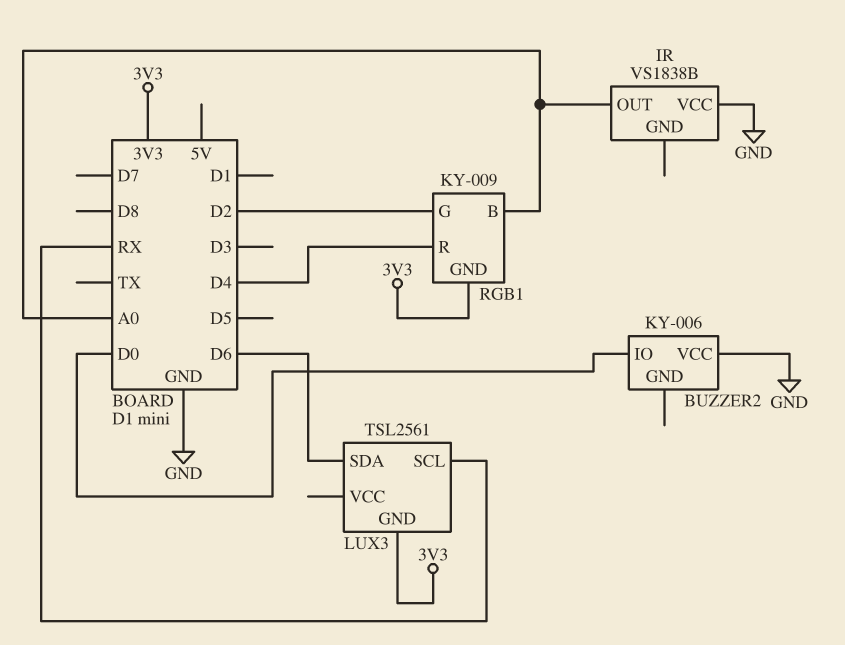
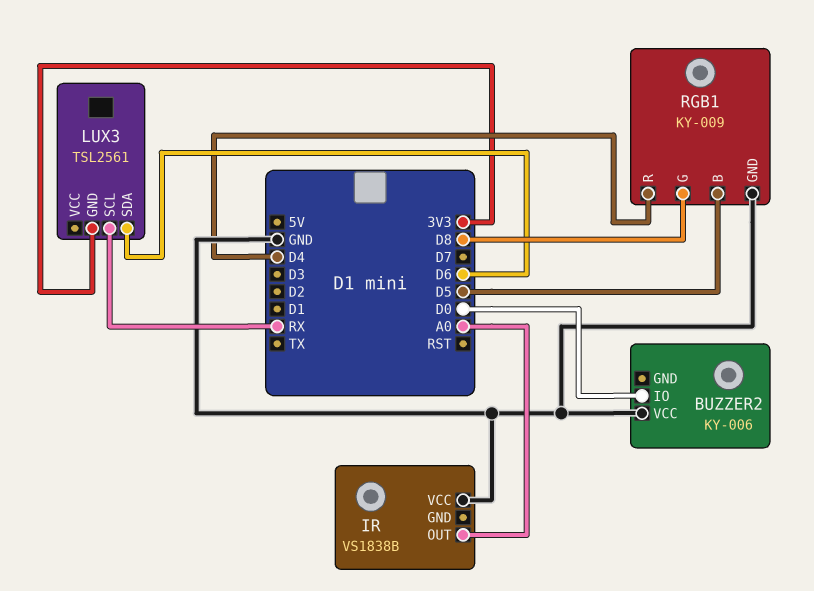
RGB1 pin B: A0 -> D5
RGB1 pin G: D2 -> D8
RGB1 pin GND: 3V3 -> GND

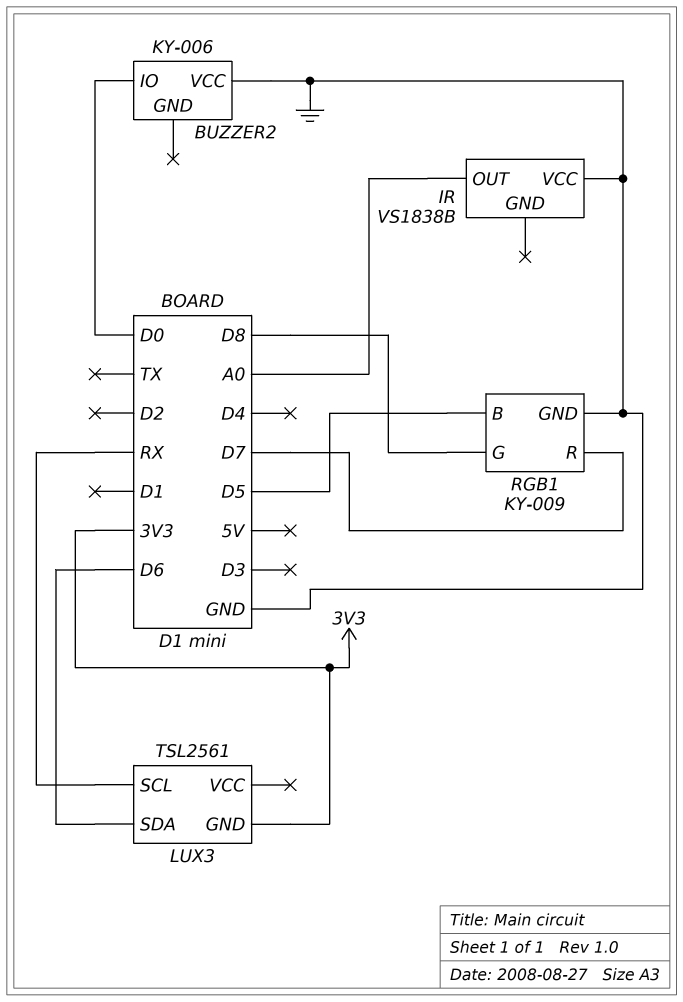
RGB1 pin R: D4 -> D7

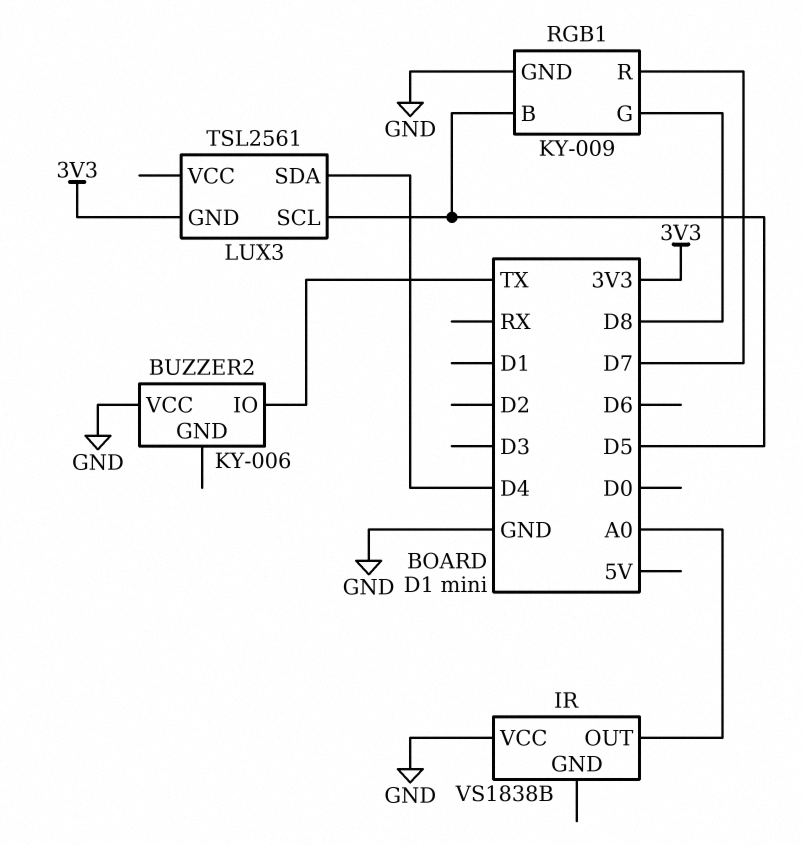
BUZZER2 pin IO: D0 -> TX
LUX3 pin SCL: RX -> D5
LUX3 pin SDA: D6 -> D4

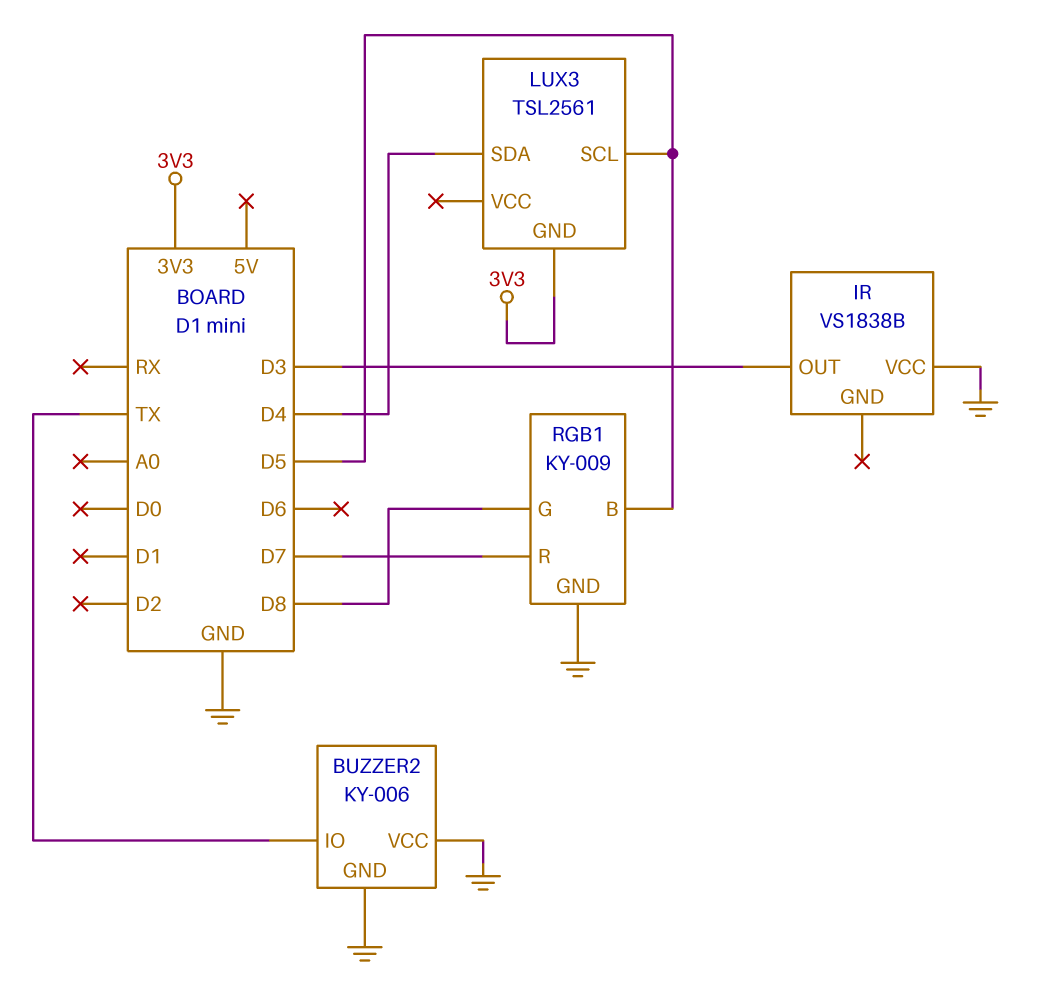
BUZZER2 pin GND: none -> GND
IR pin OUT: A0 -> D3

